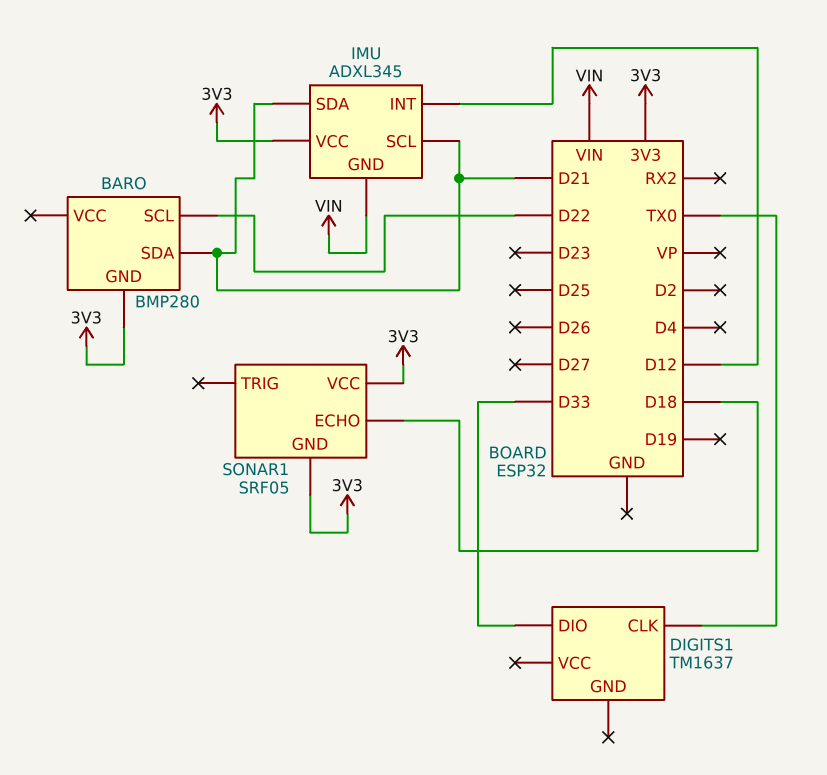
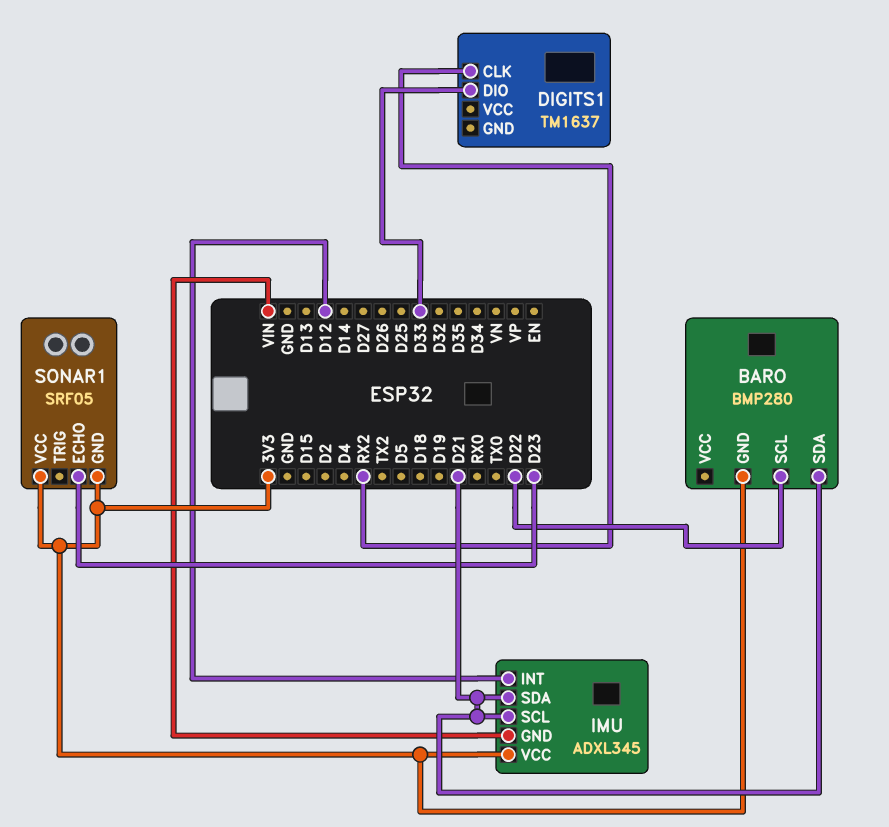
DIGITS1 pin CLK: TX0 -> RX2
SONAR1 pin ECHO: D18 -> D23

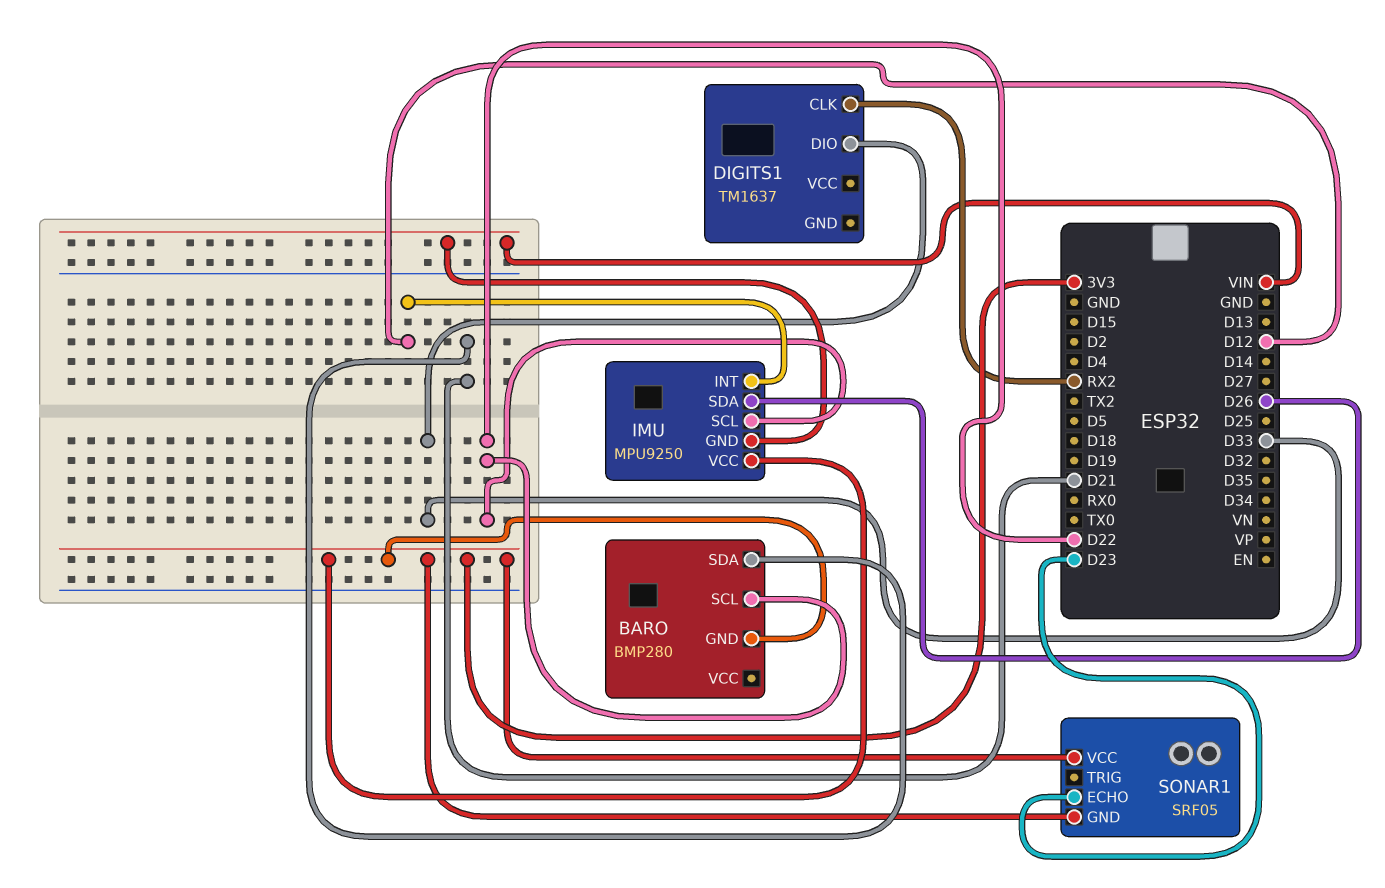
IMU: ADXL345 -> MPU9250
IMU pin SCL: D21 -> D22
IMU pin SDA: D21 -> D26

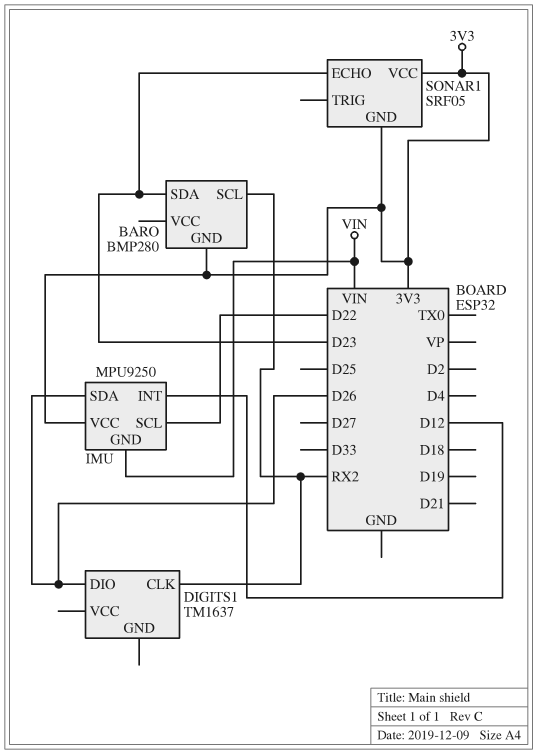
BARO pin SCL: D22 -> RX2
BARO pin SDA: D21 -> D23
DIGITS1 pin DIO: D33 -> D26

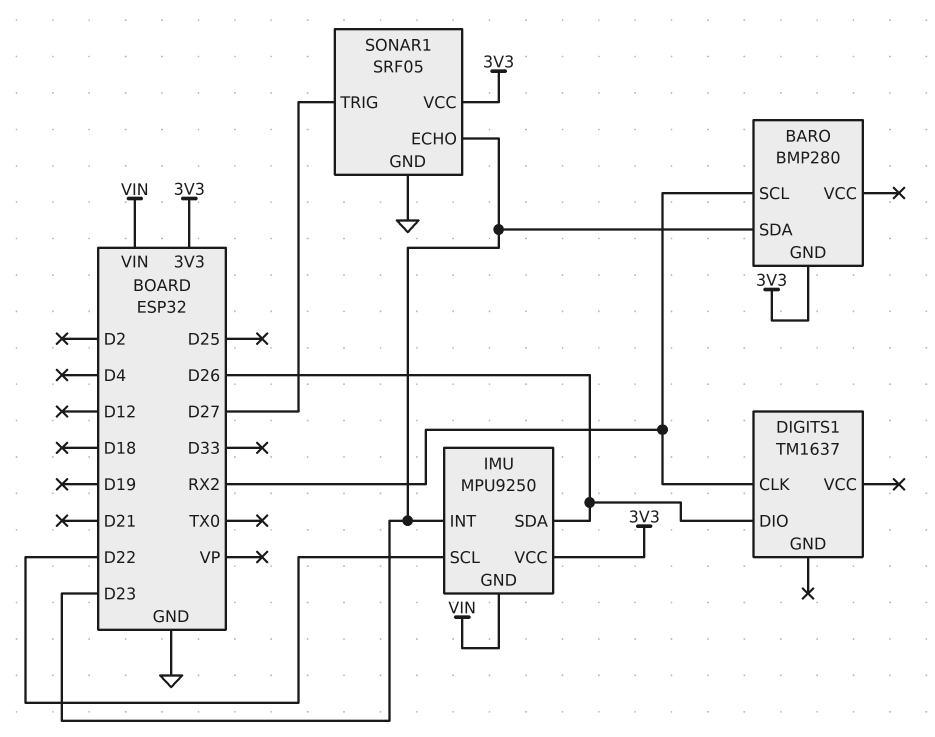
IMU pin INT: D12 -> D23
SONAR1 pin GND: 3V3 -> GND
SONAR1 pin TRIG: none -> D27

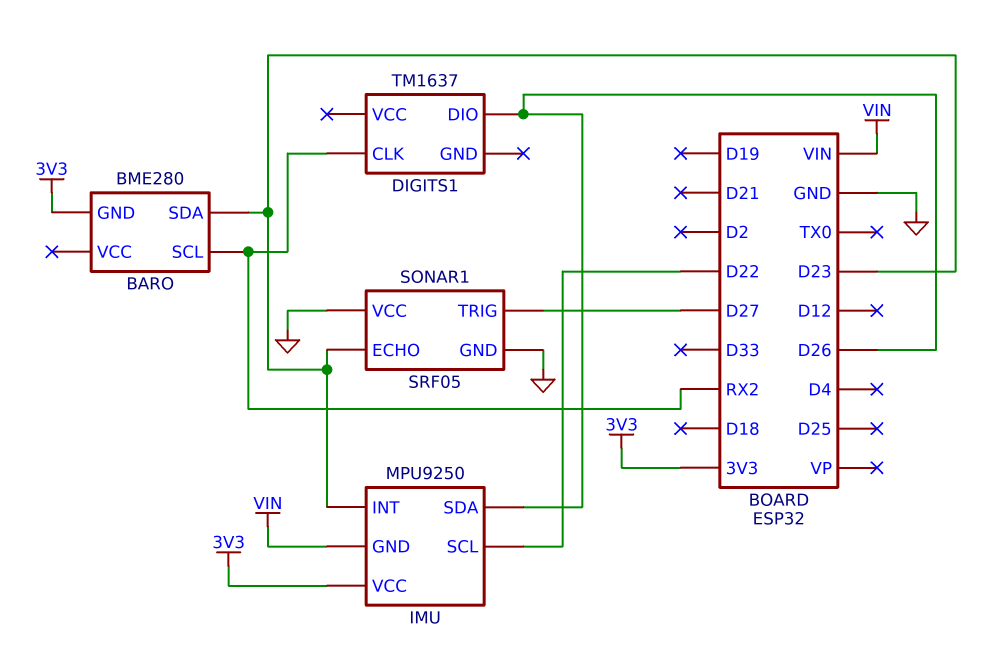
BARO: BMP280 -> BME280
SONAR1 pin VCC: 3V3 -> GND

